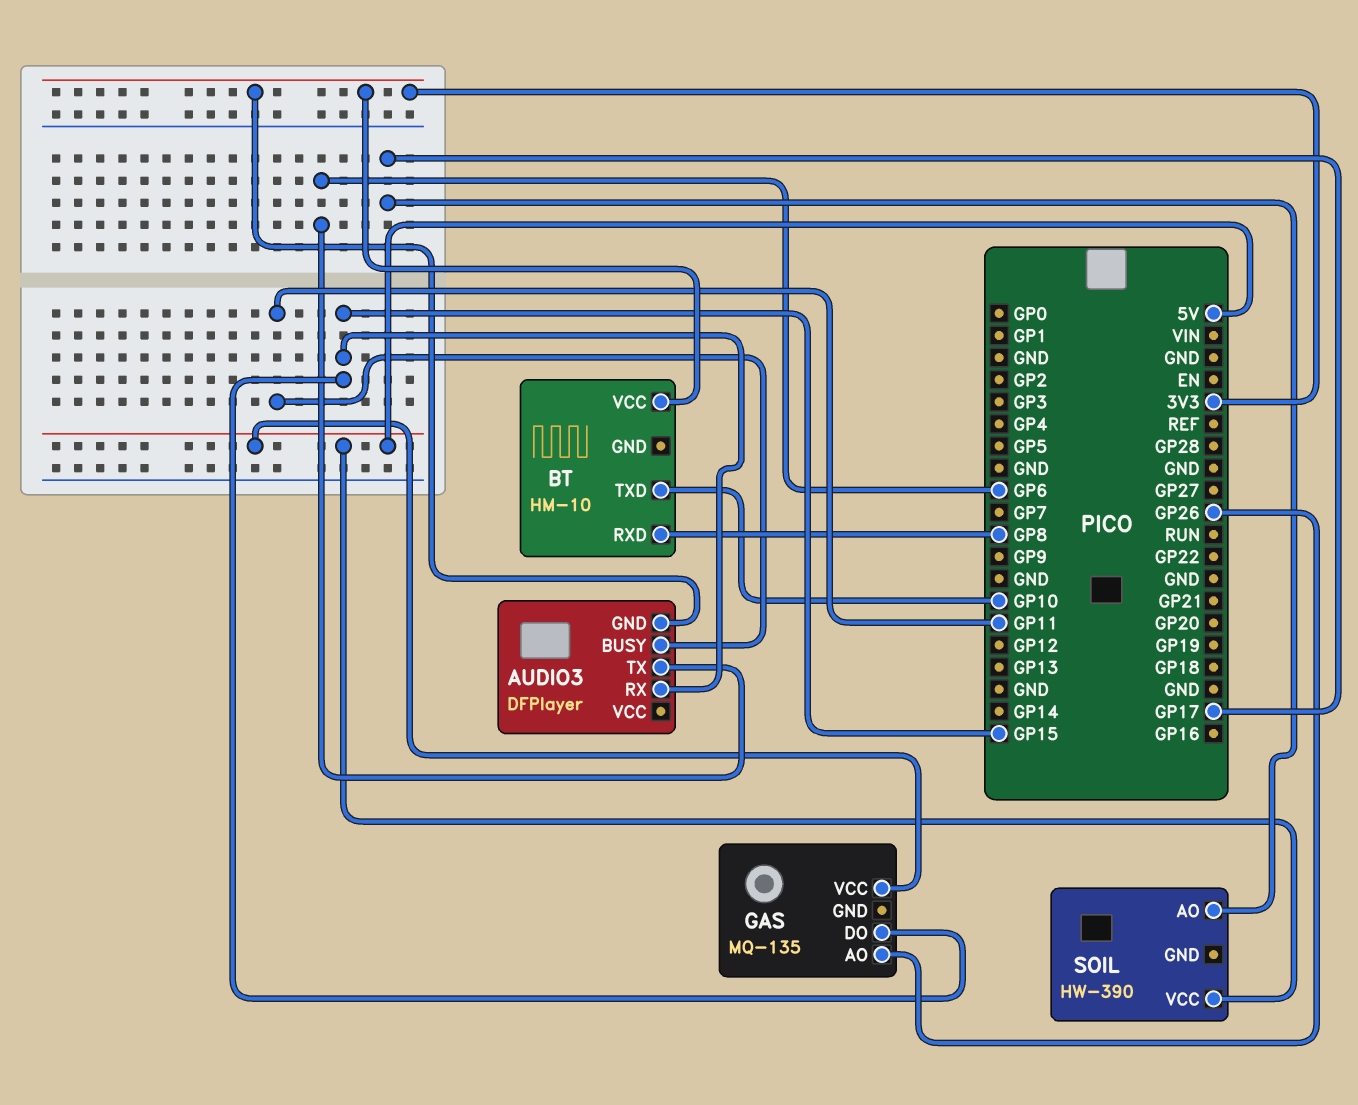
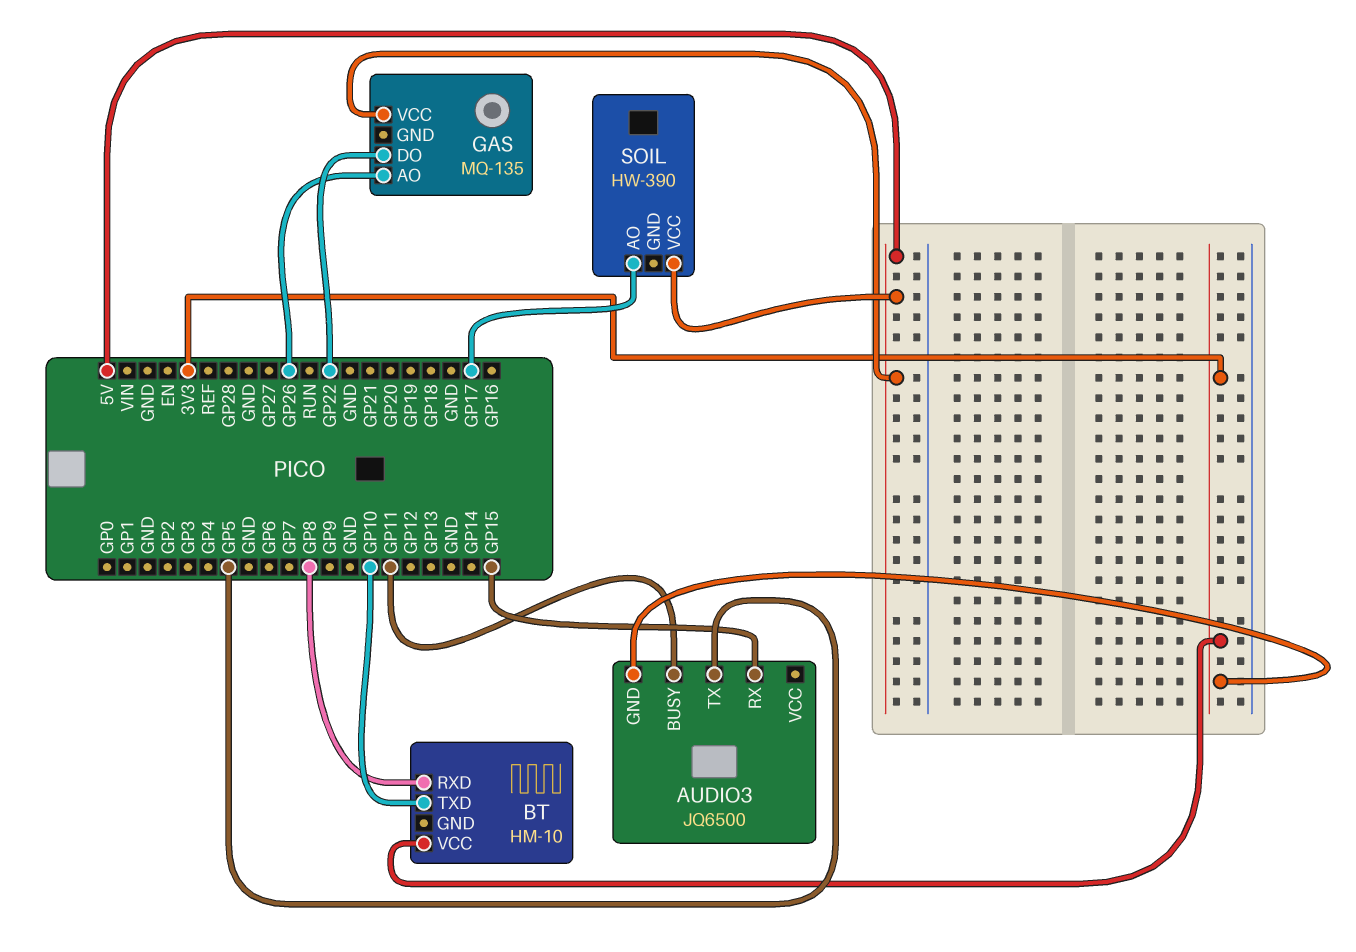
AUDIO3: DFPlayer -> JQ6500
AUDIO3 pin TX: GP6 -> GP5
GAS pin DO: GP15 -> GP22

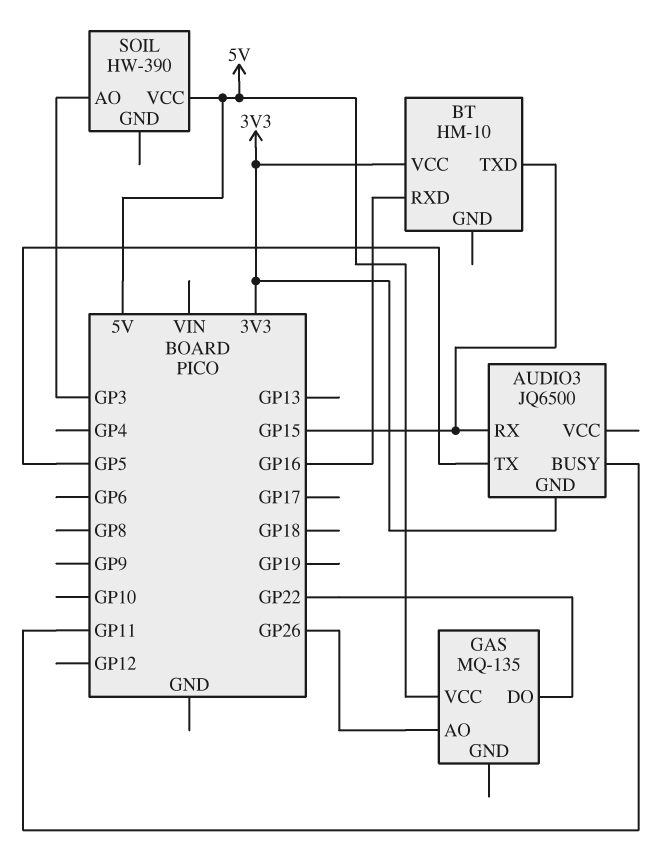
BT pin RXD: GP8 -> GP16
BT pin TXD: GP10 -> GP15
SOIL pin AO: GP17 -> GP3

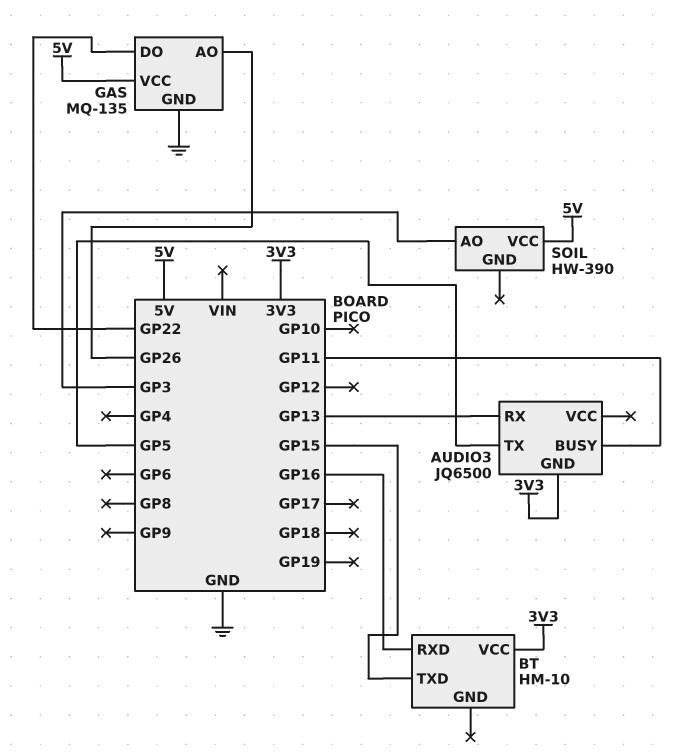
AUDIO3 pin RX: GP15 -> GP13
GAS pin GND: none -> GND

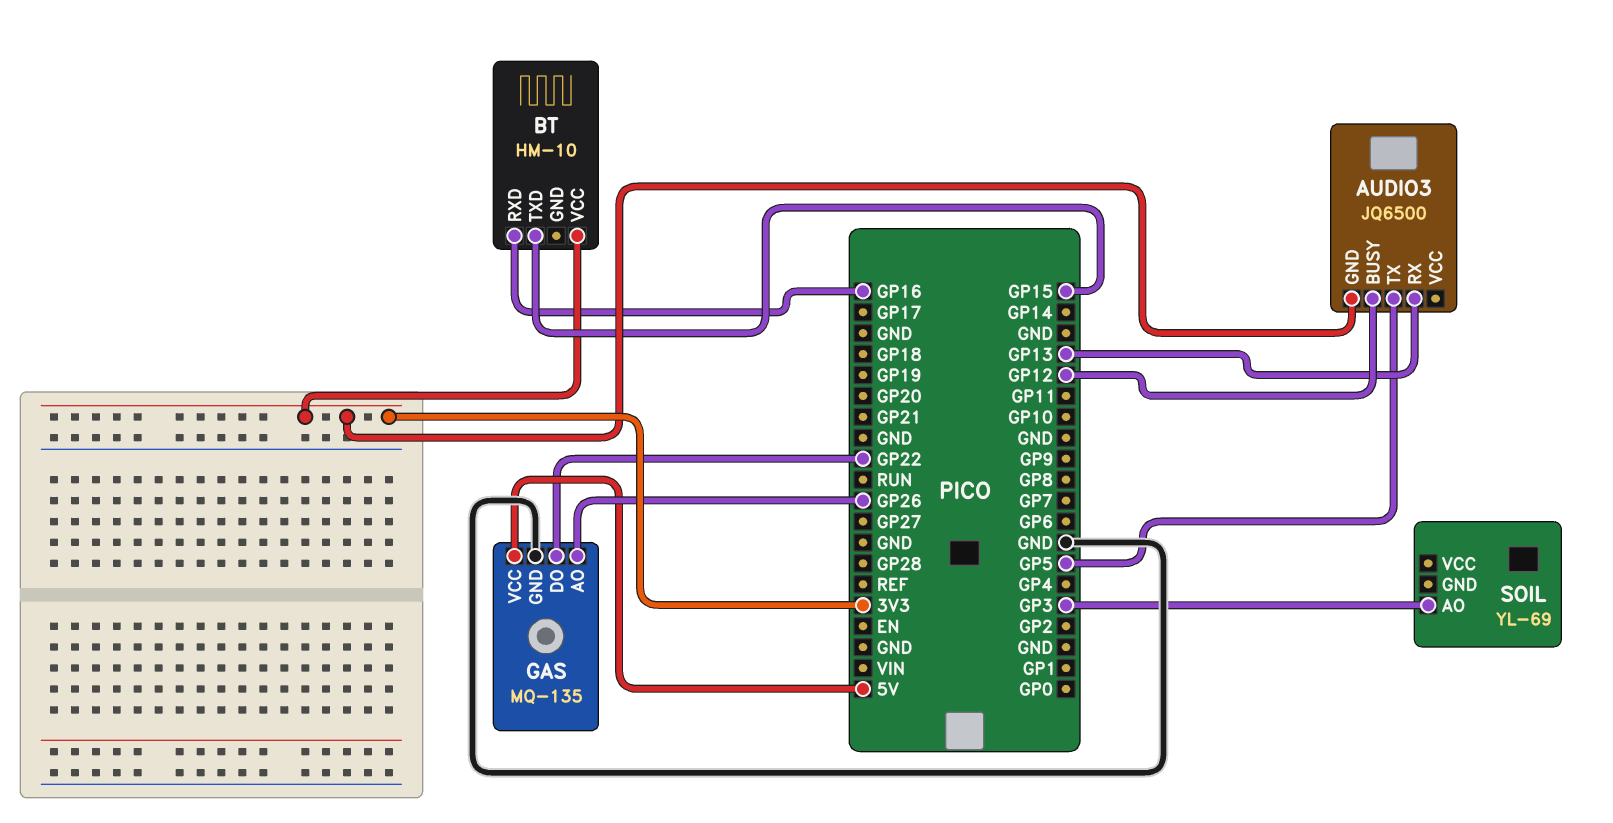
AUDIO3 pin BUSY: GP11 -> GP12
SOIL: HW-390 -> YL-69
SOIL pin VCC: 5V -> none

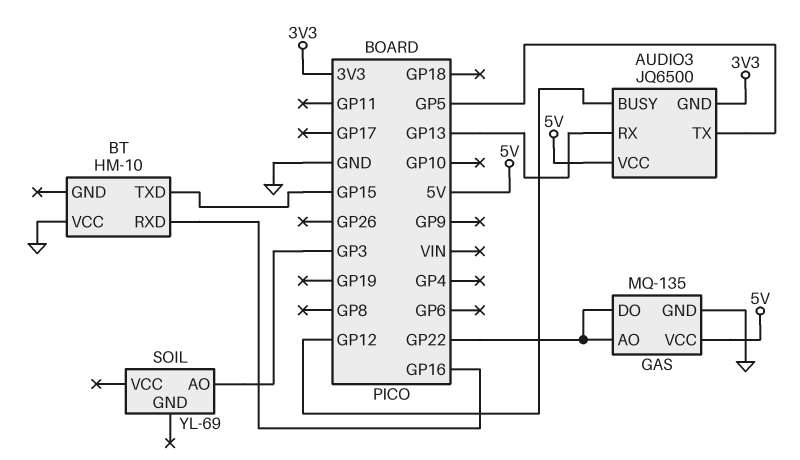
AUDIO3 pin VCC: none -> 5V
BT pin VCC: 3V3 -> GND
GAS pin AO: GP26 -> GP22

